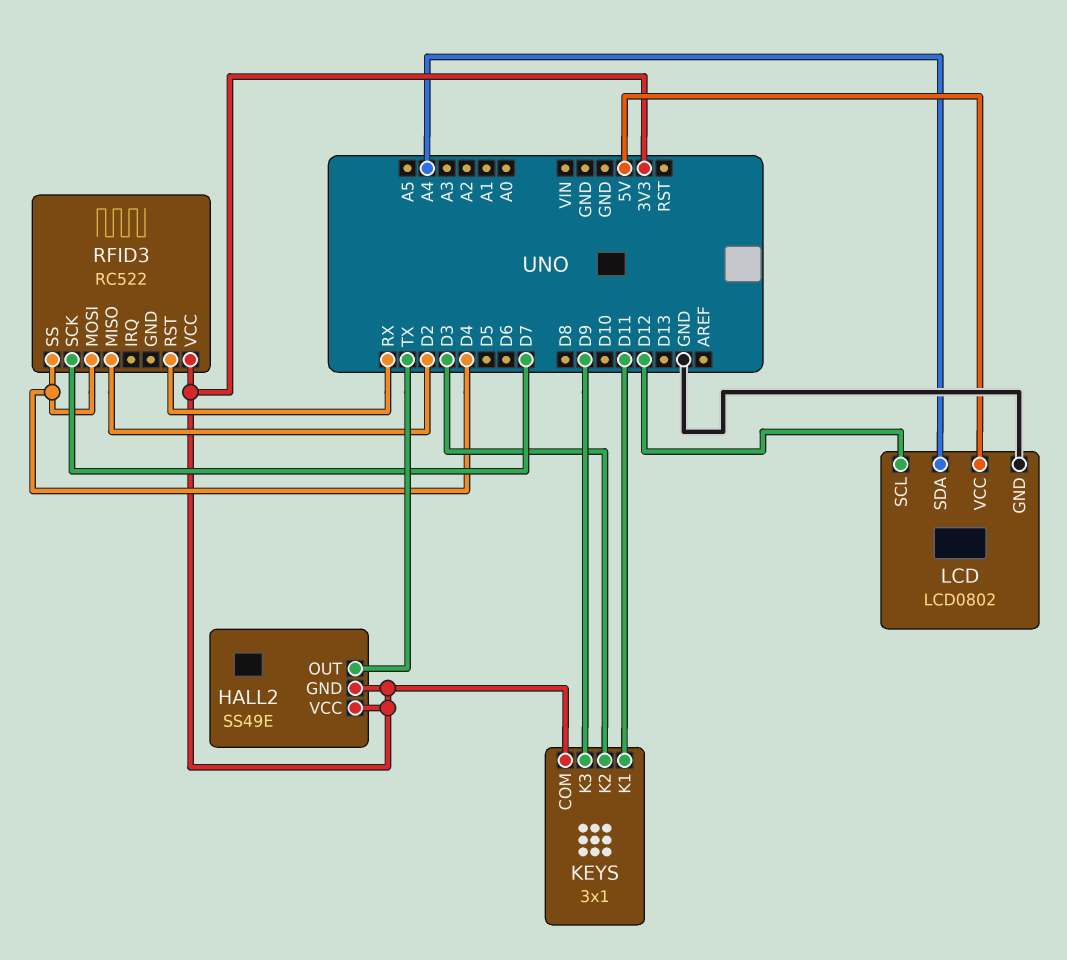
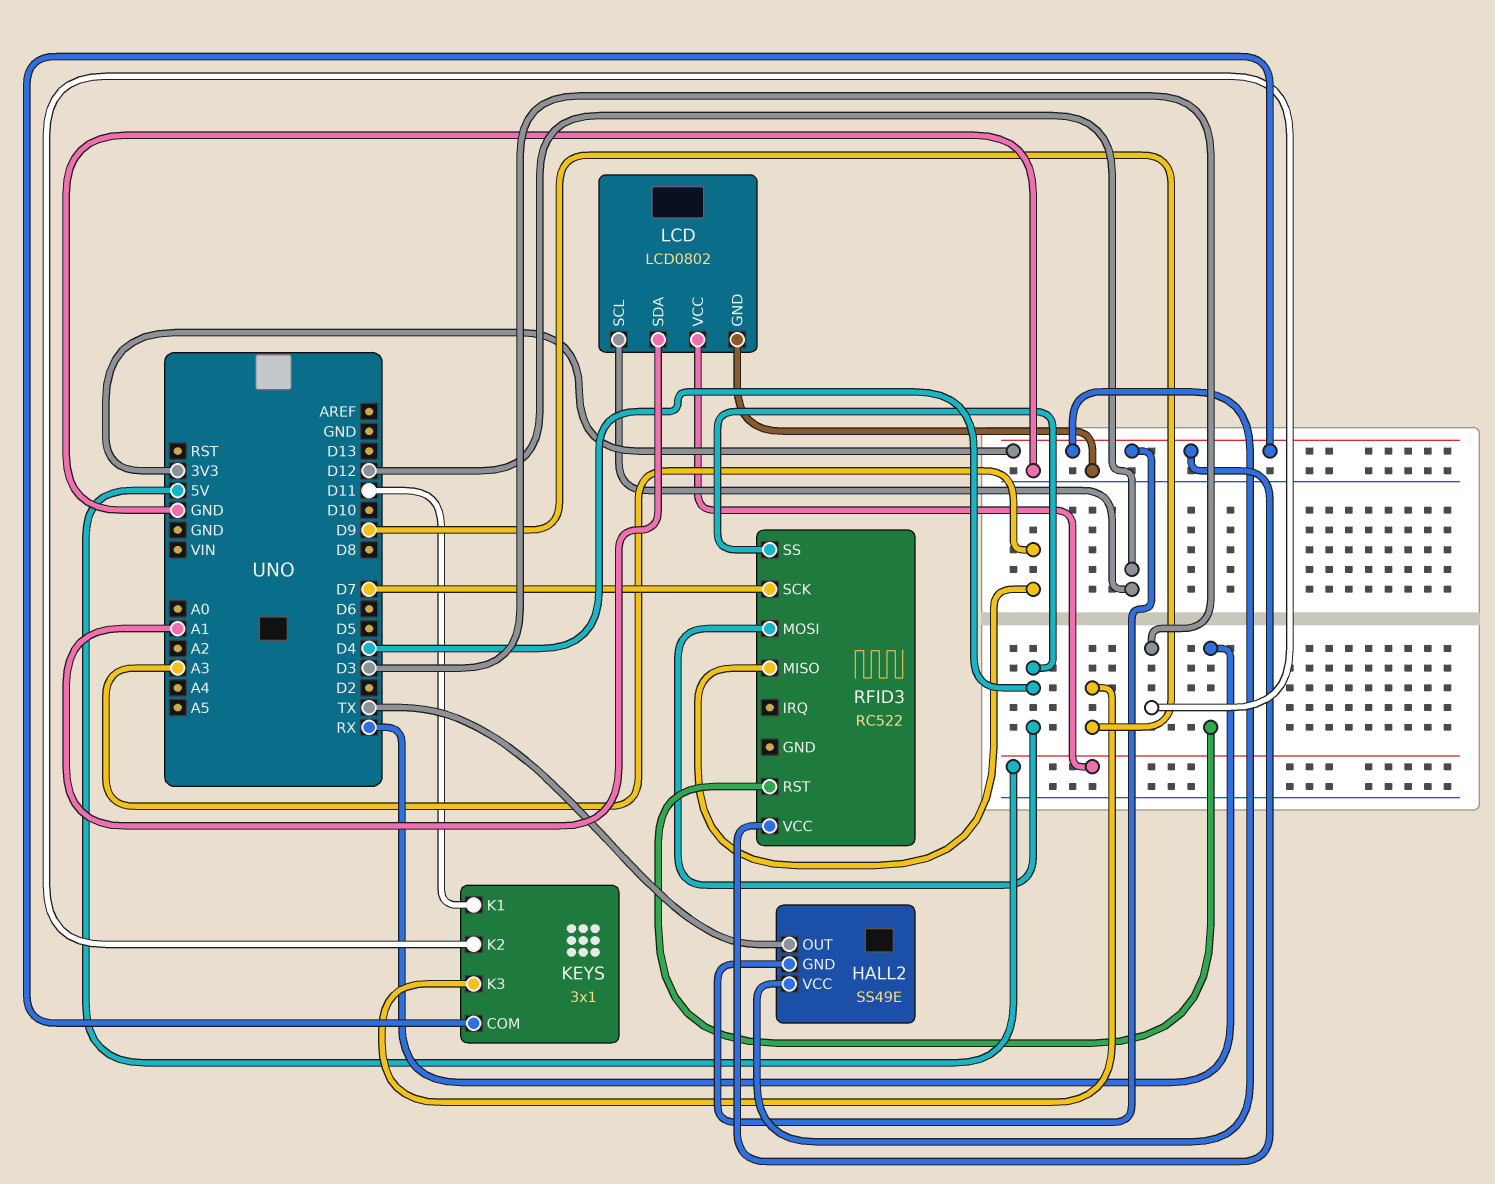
LCD pin SDA: A4 -> A1
RFID3 pin MISO: D2 -> A3

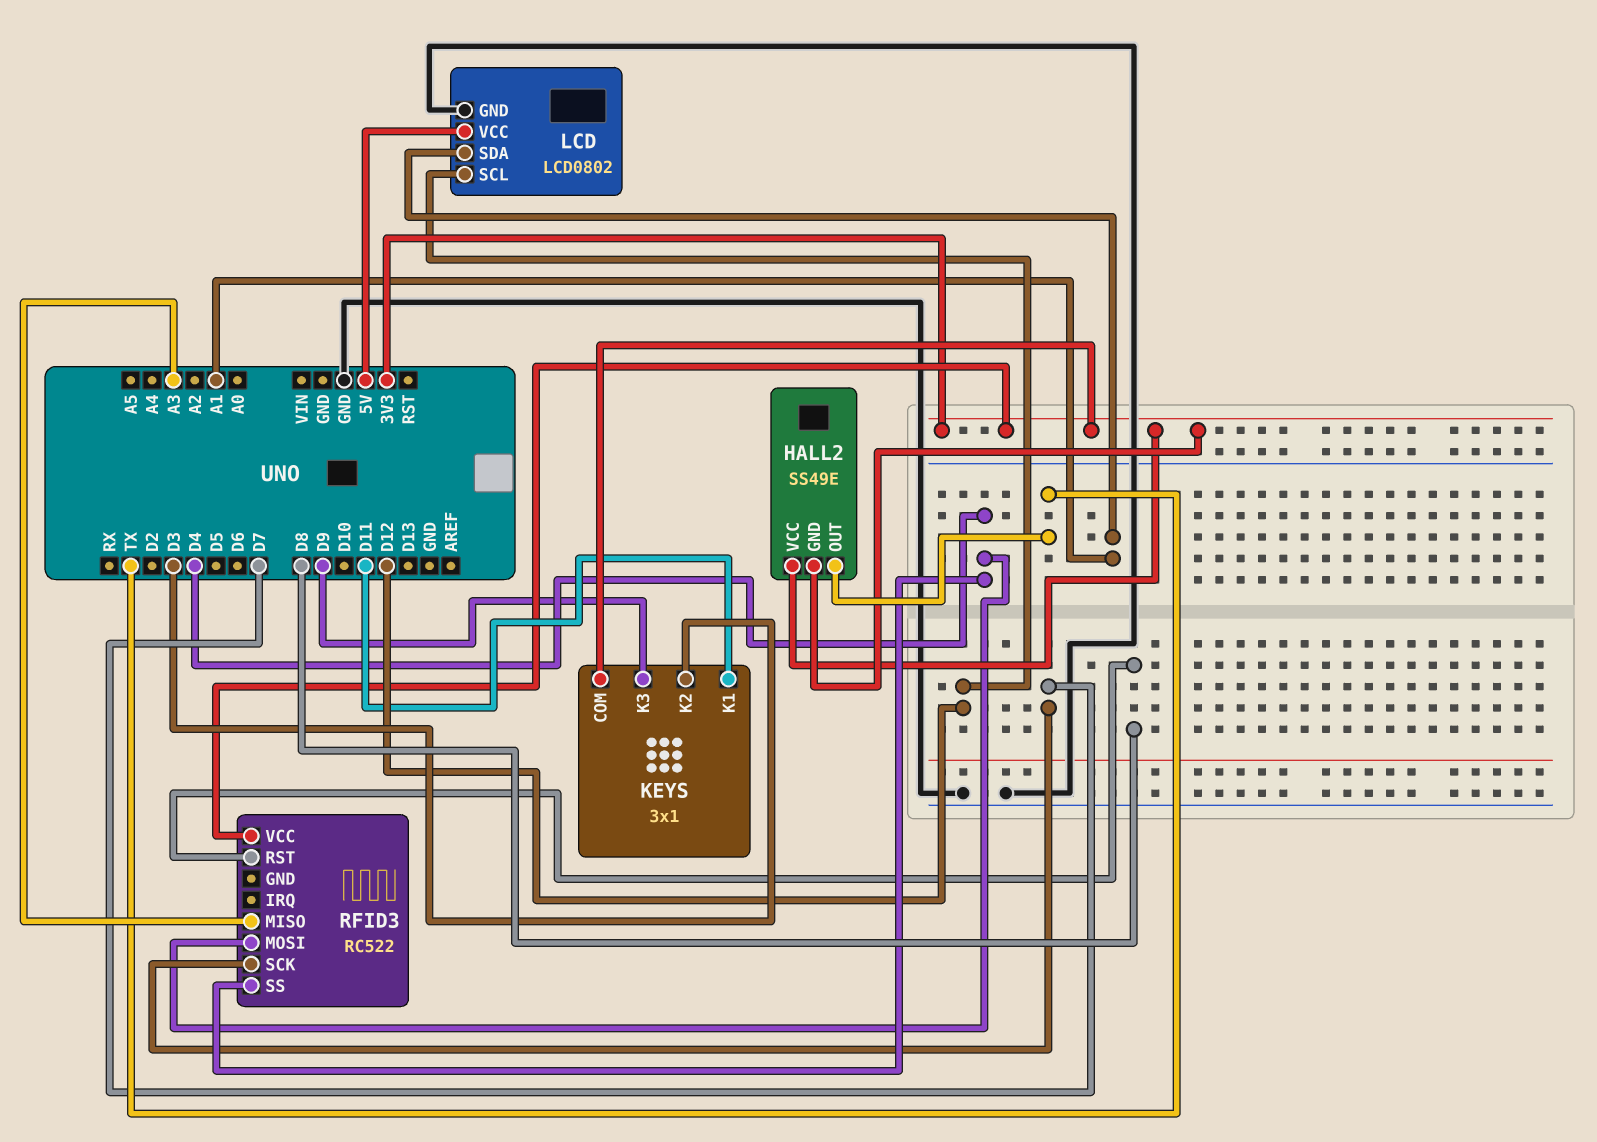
RFID3 pin RST: RX -> D8

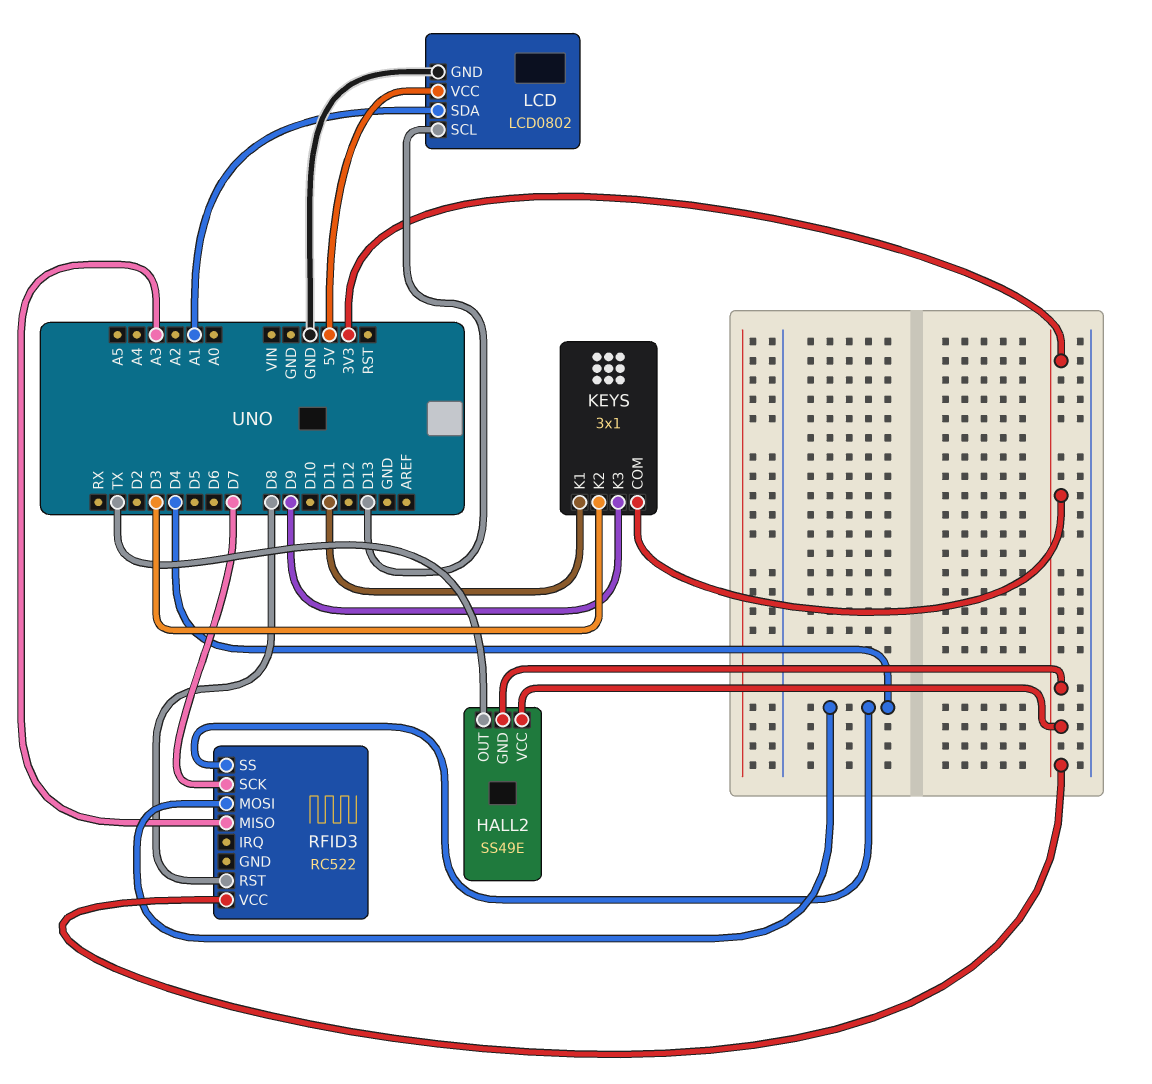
LCD pin SCL: D12 -> D13

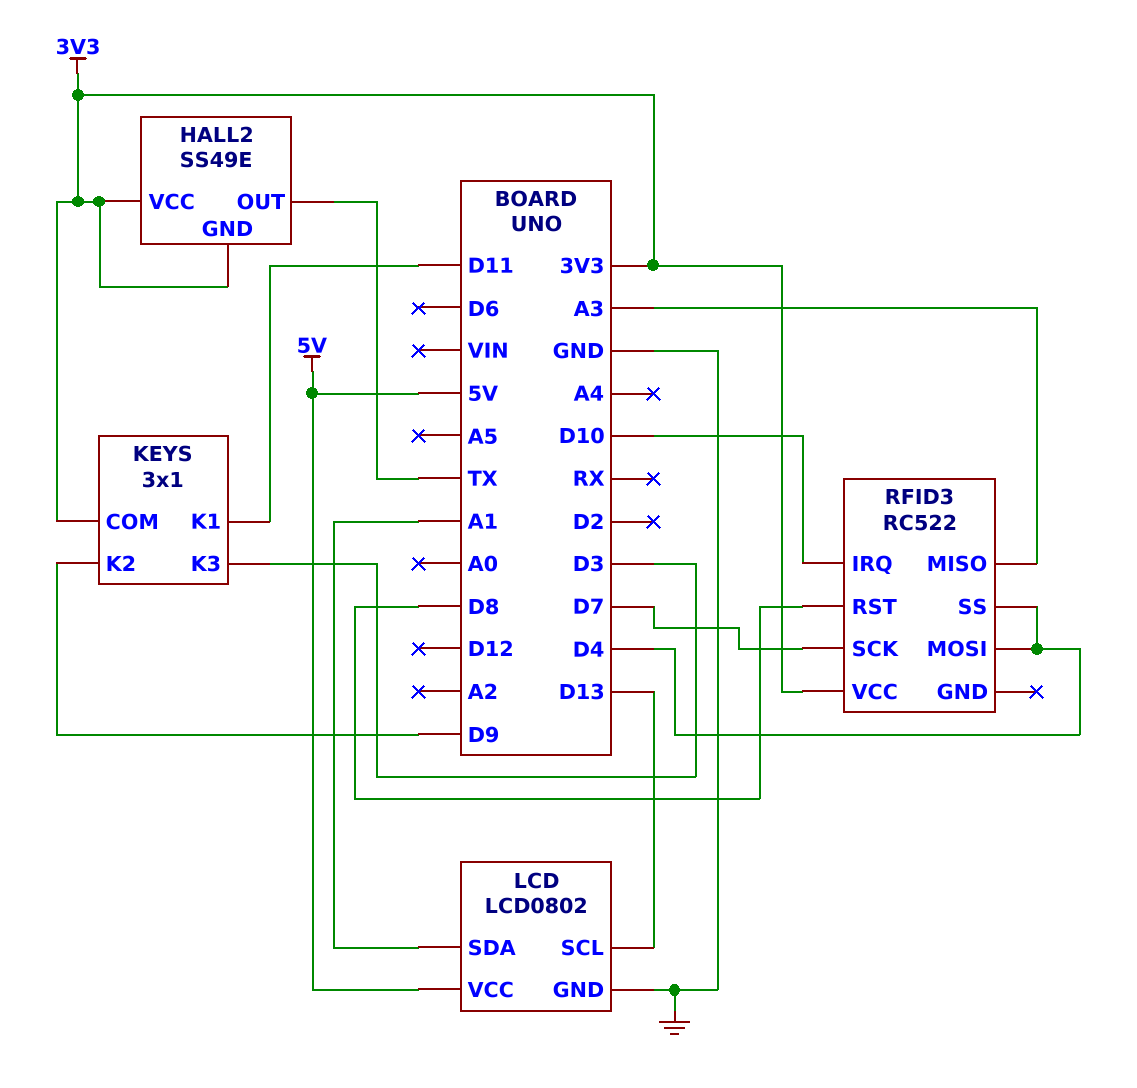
KEYS pin K2: D3 -> D9
KEYS pin K3: D9 -> D3
RFID3 pin IRQ: none -> D10

